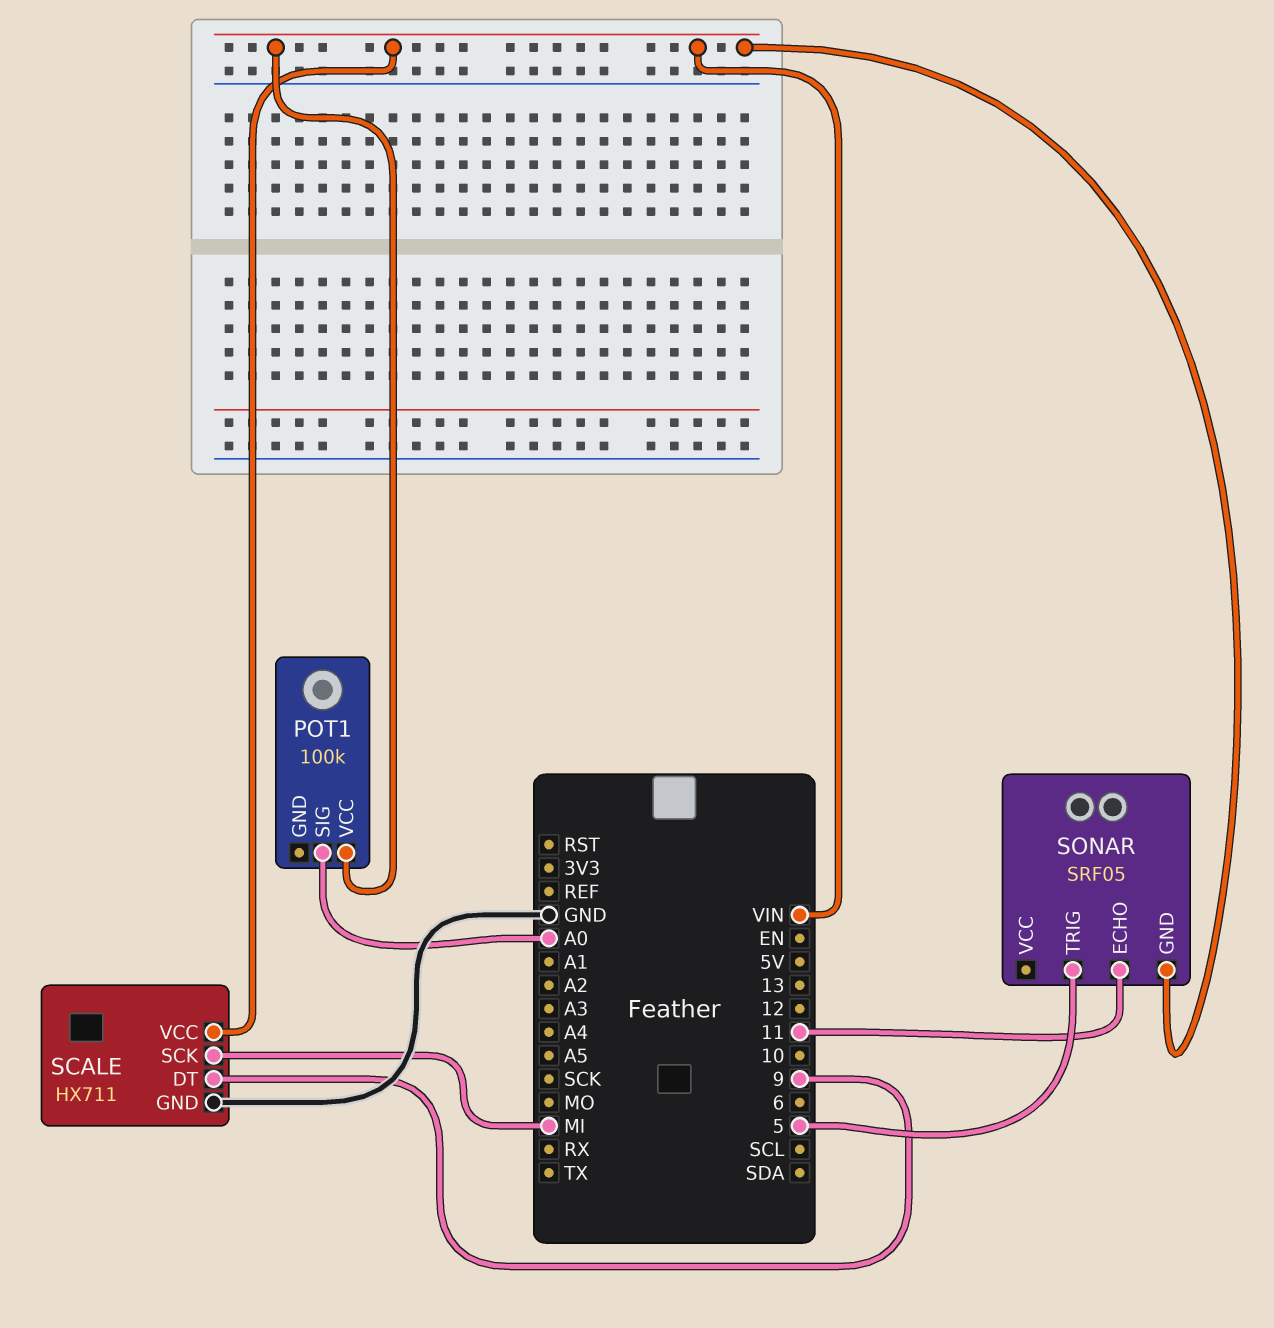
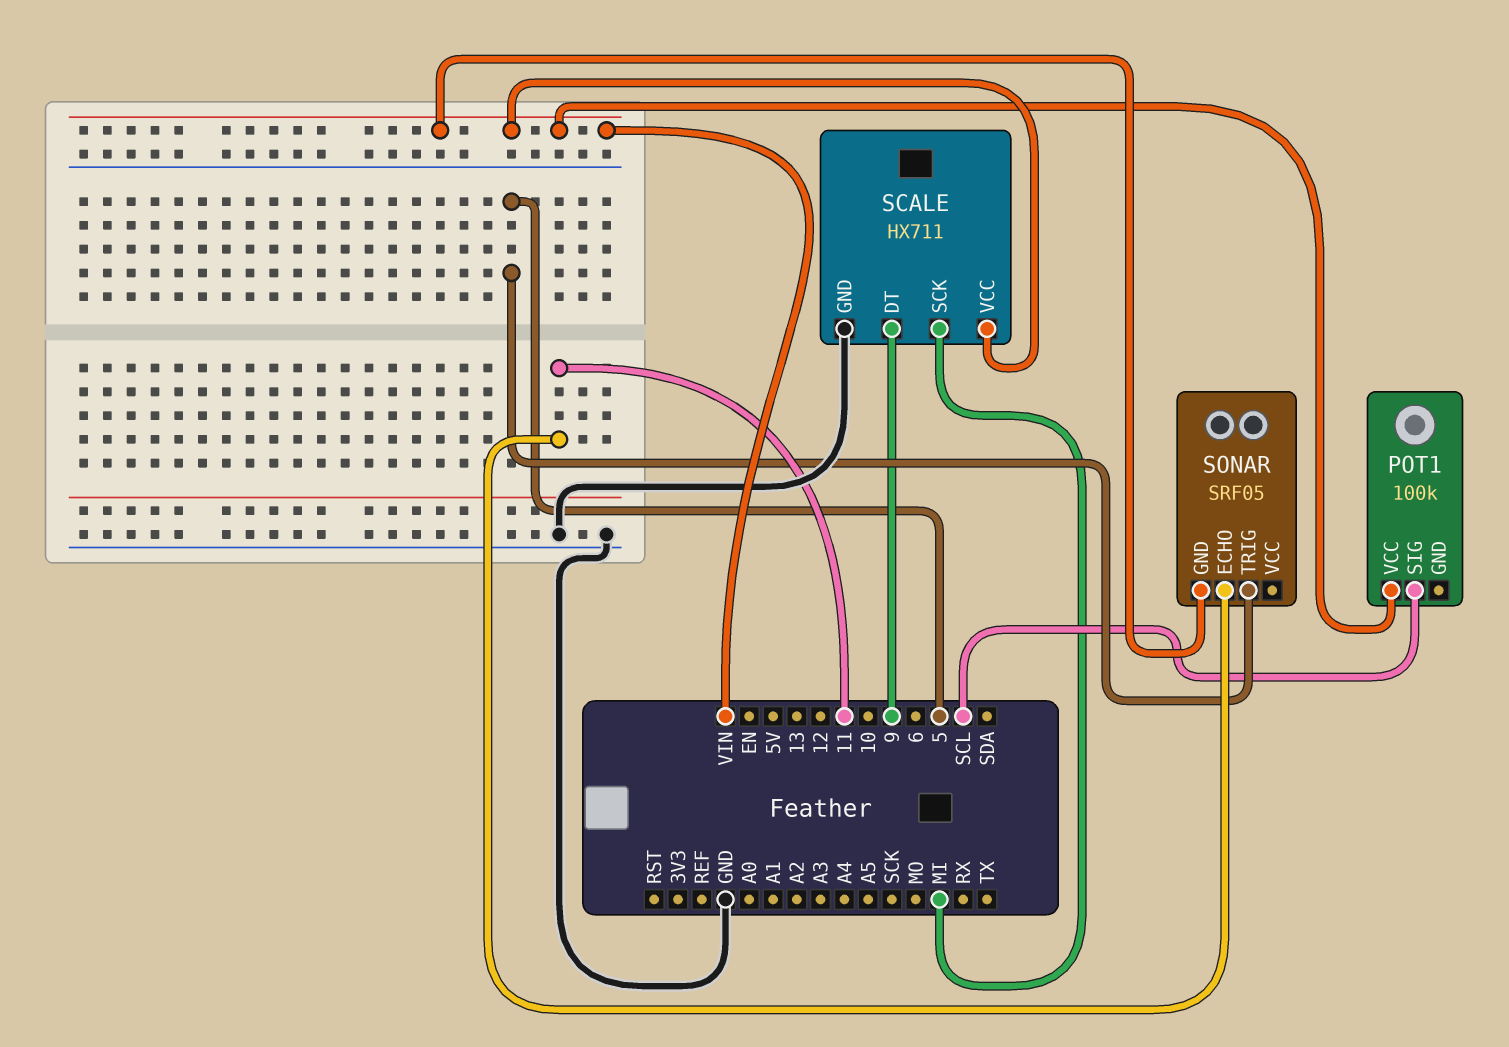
POT1 pin SIG: A0 -> SCL

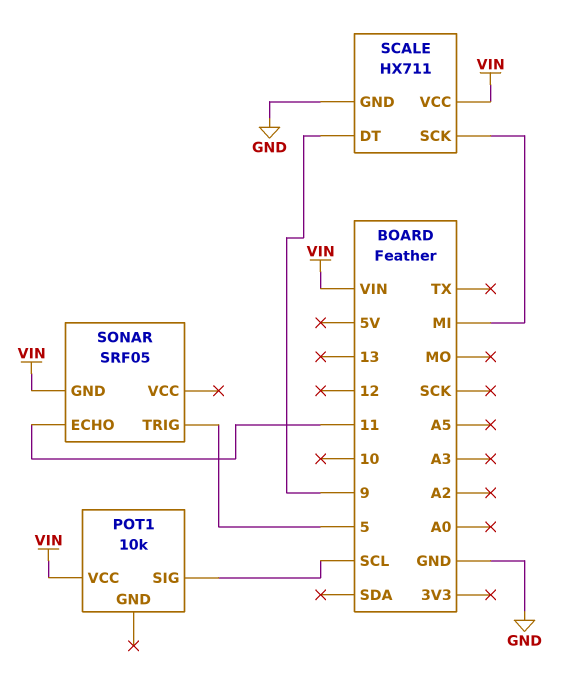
POT1: 100k -> 10k

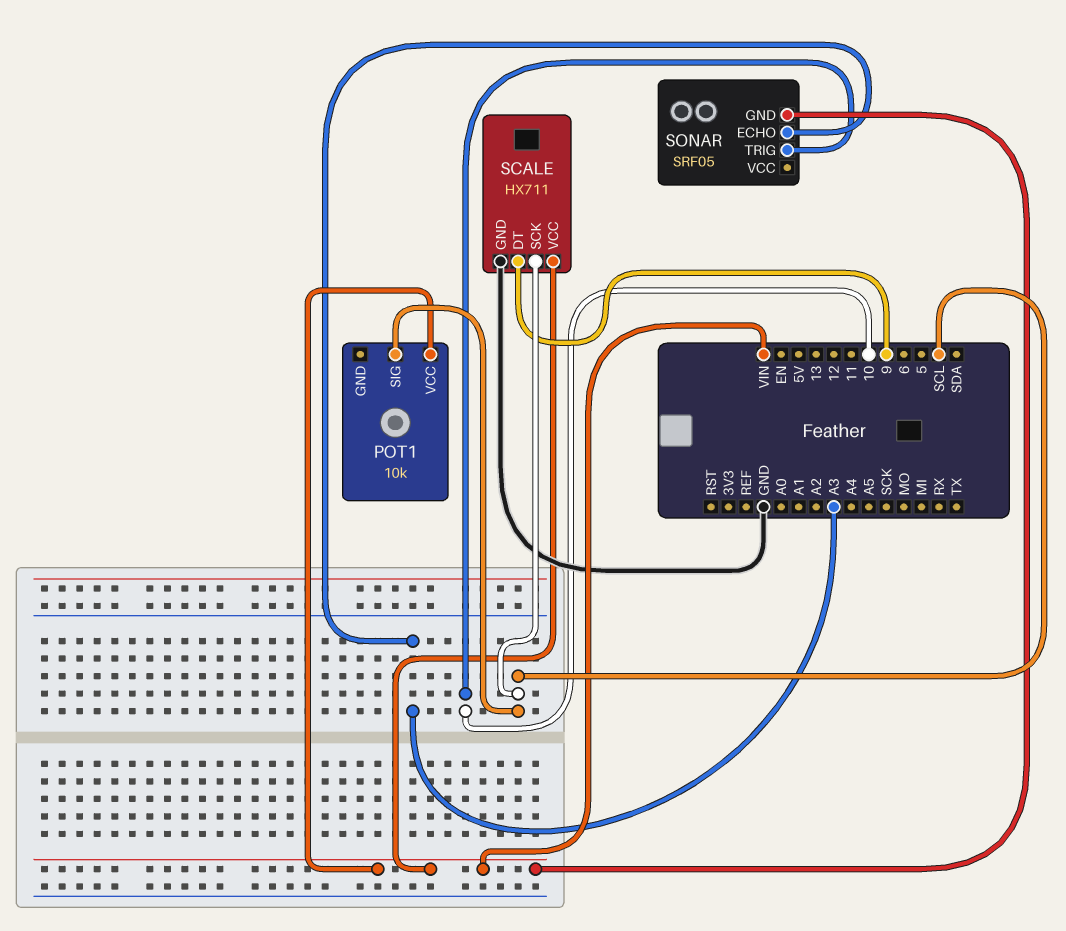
SCALE pin SCK: MI -> SCL
SONAR pin ECHO: 11 -> A3
SONAR pin TRIG: 5 -> 10

